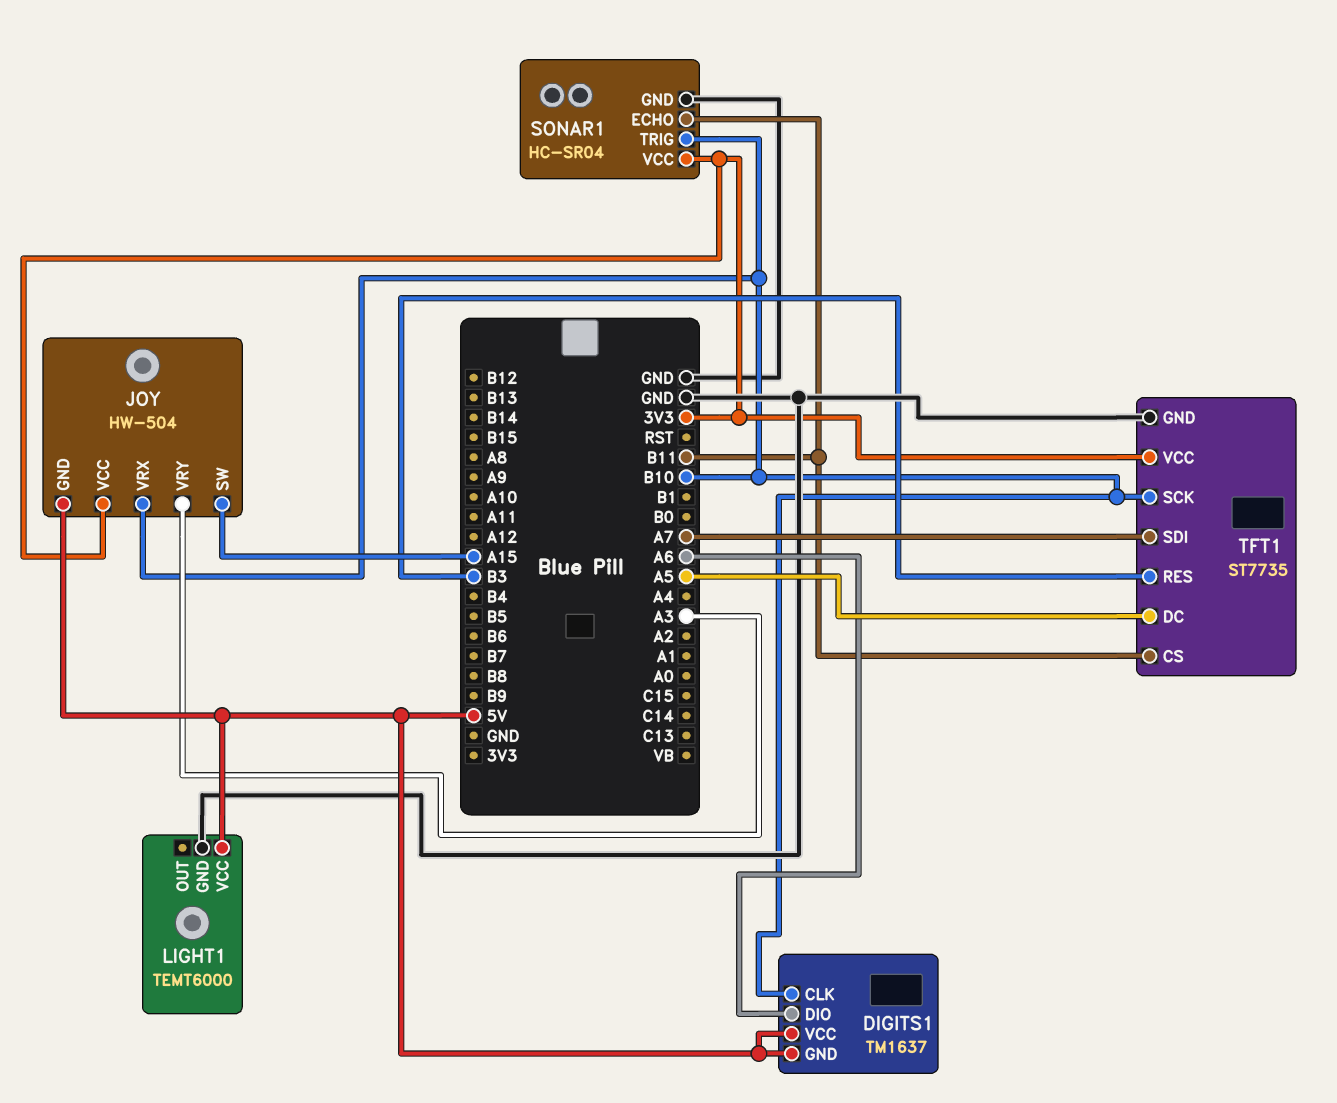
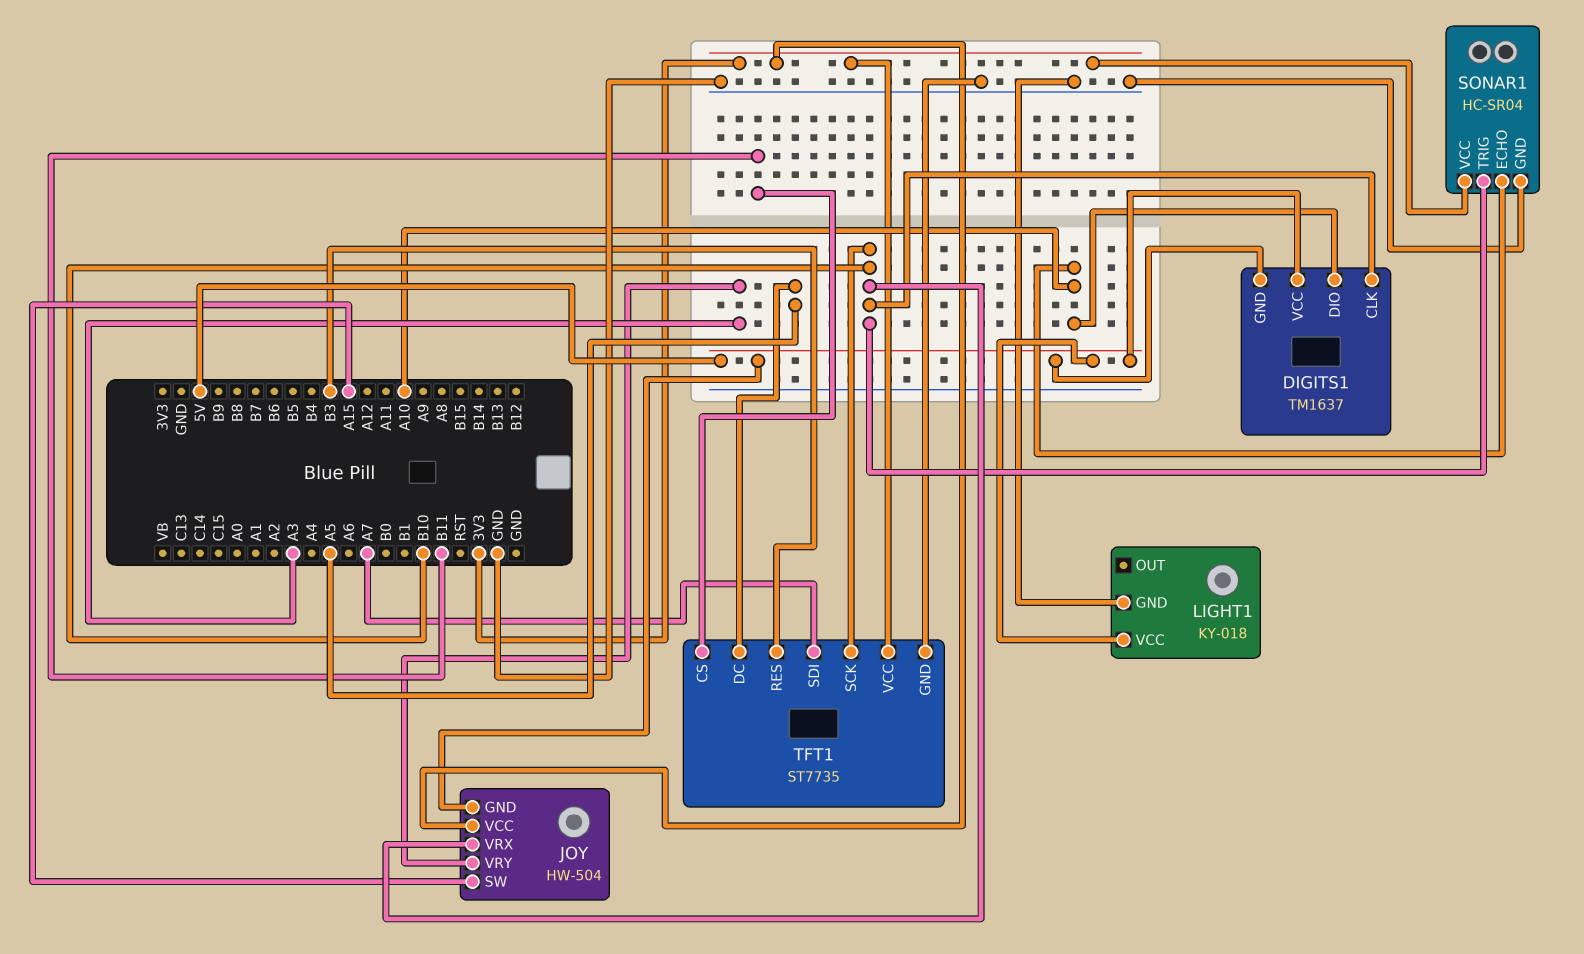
DIGITS1 pin DIO: A6 -> A10
LIGHT1: TEMT6000 -> KY-018
SONAR1 pin ECHO: B11 -> A10

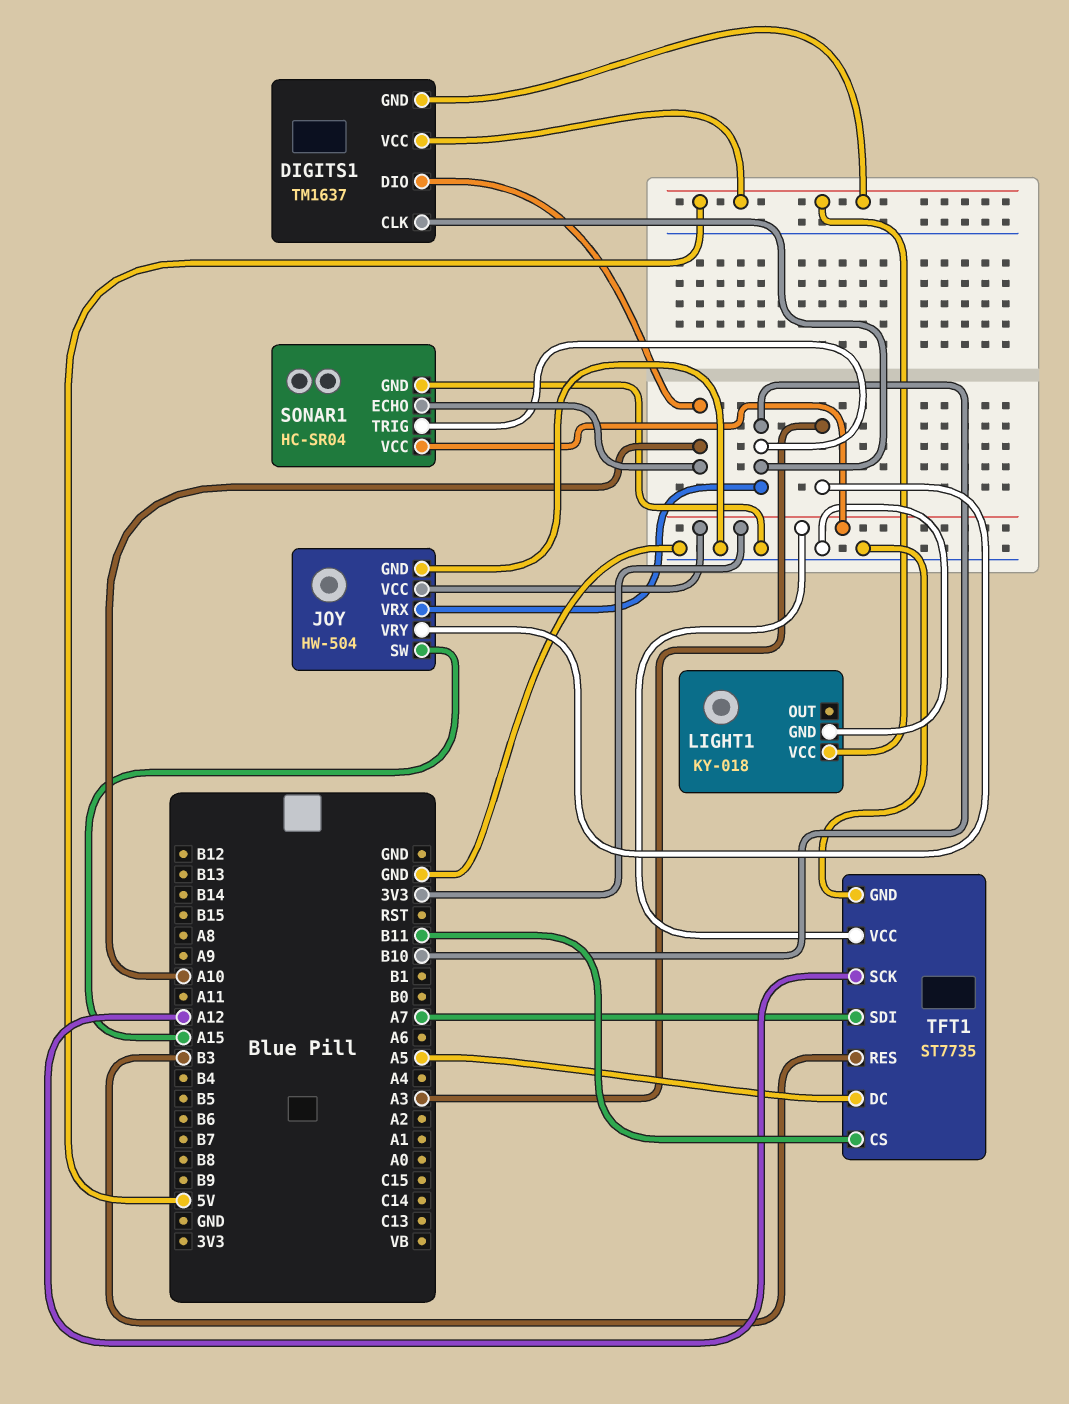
JOY pin GND: 5V -> GND
TFT1 pin SCK: B10 -> A12

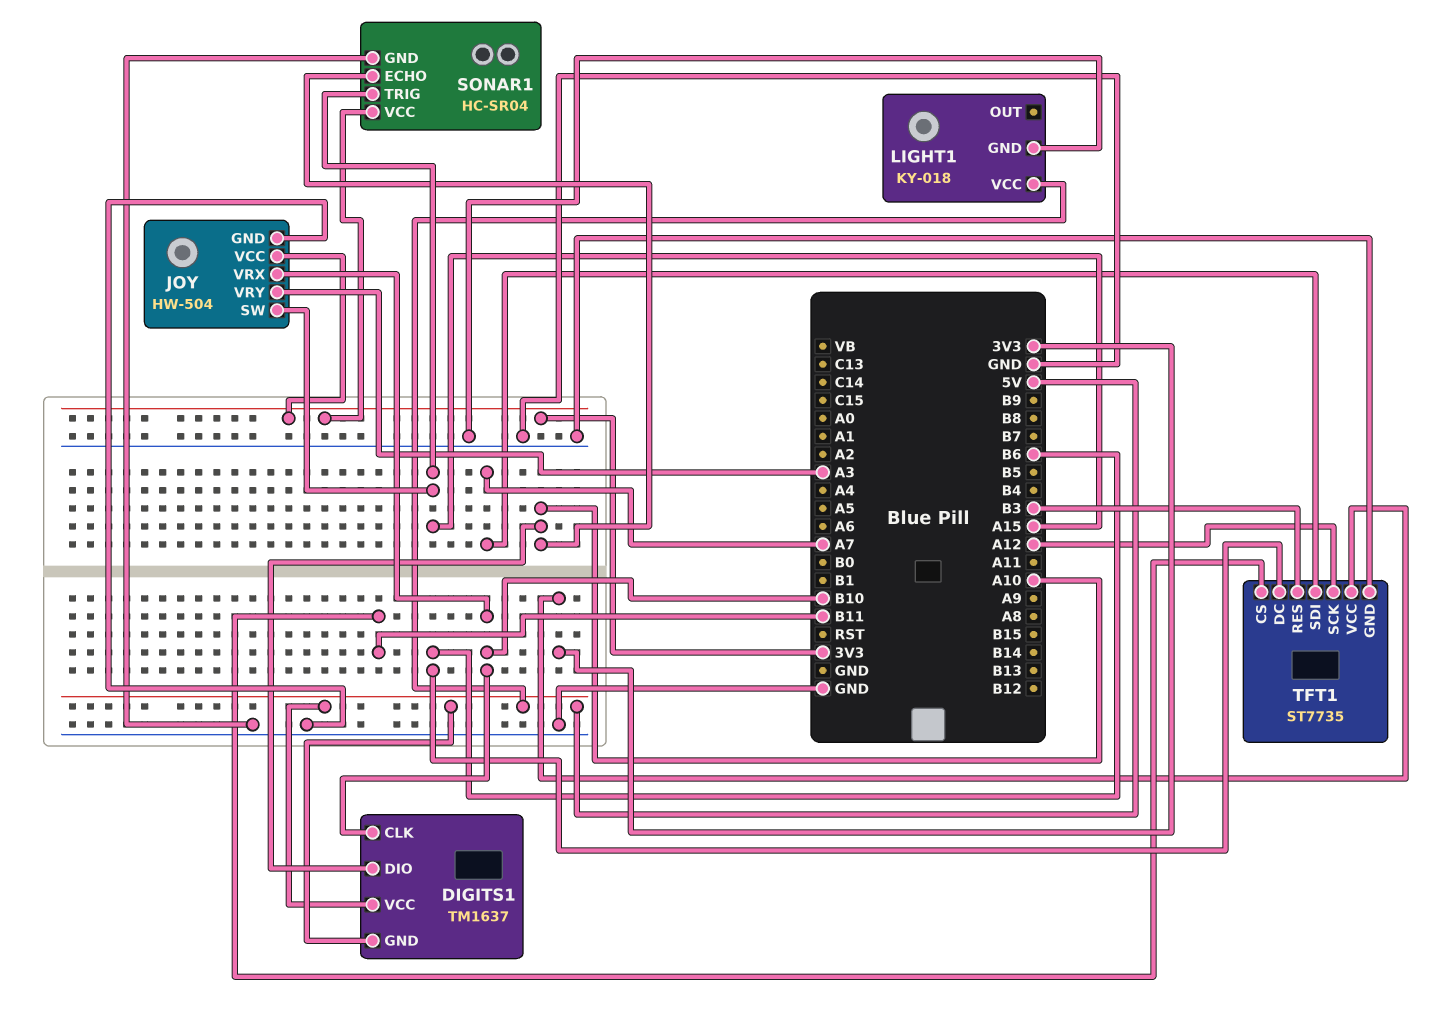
SONAR1 pin TRIG: B10 -> A15
TFT1 pin DC: A5 -> B6

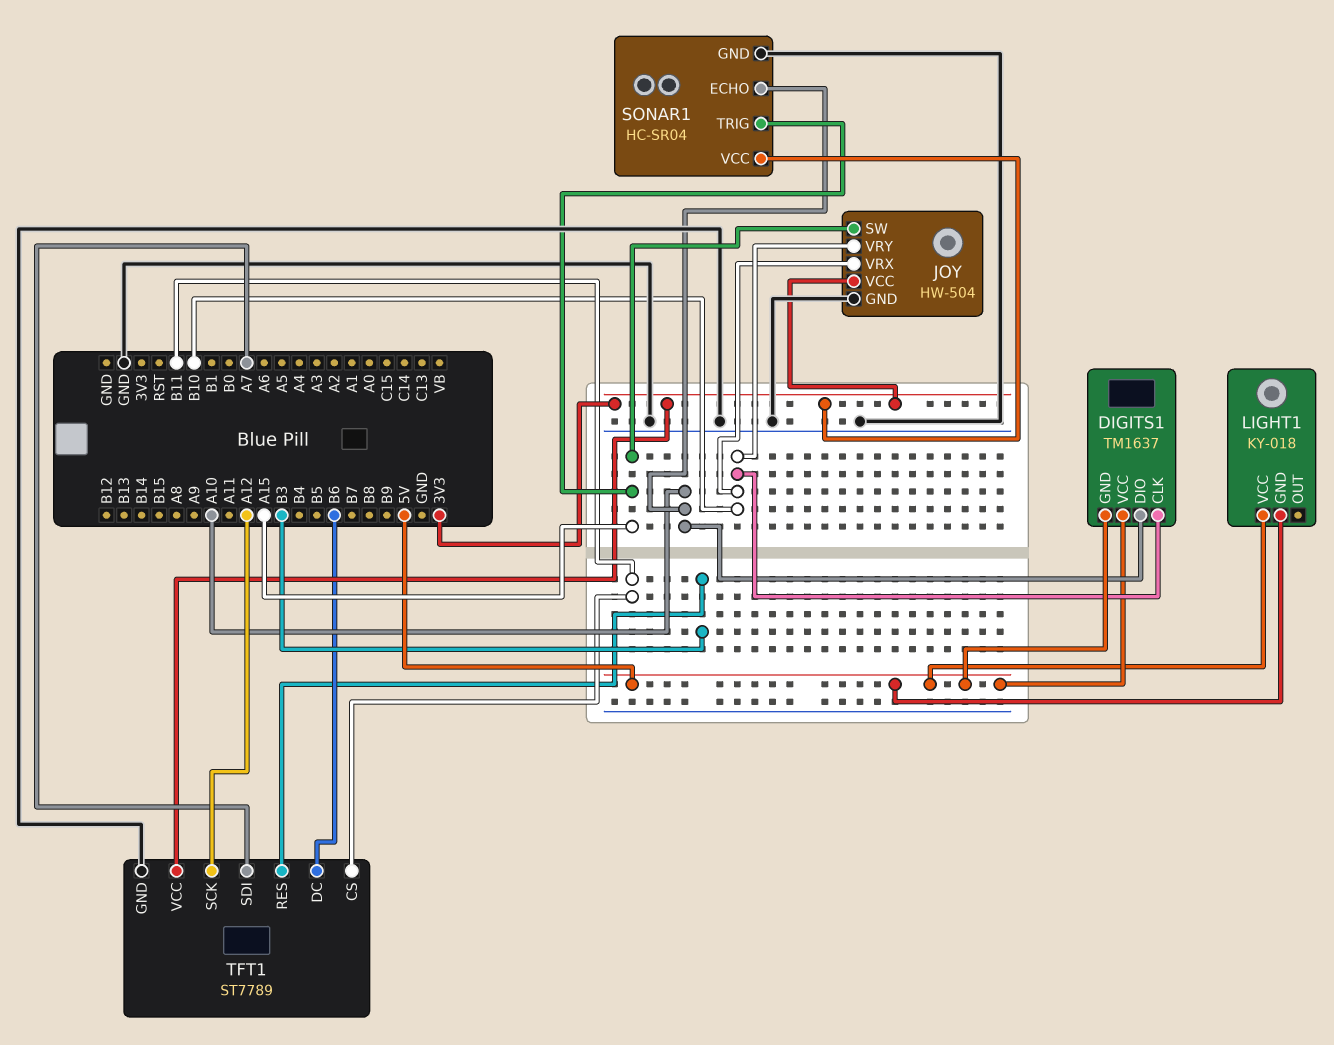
JOY pin VRY: A3 -> B10
LIGHT1 pin GND: GND -> 5V
TFT1: ST7735 -> ST7789

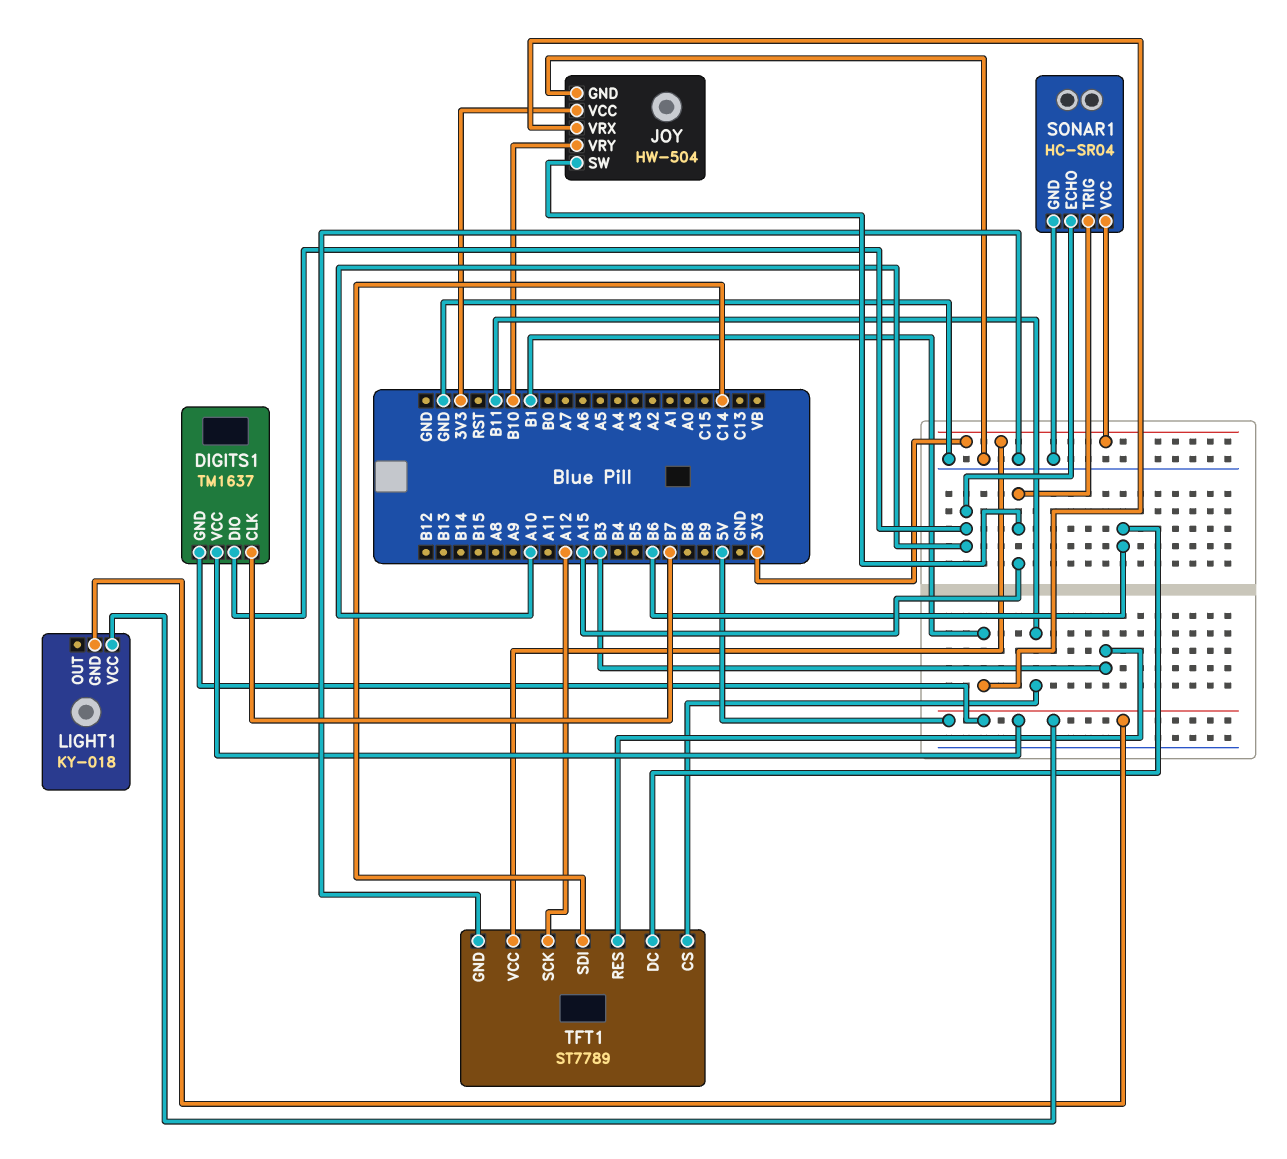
DIGITS1 pin CLK: B10 -> B7
JOY pin VRX: B10 -> B1
TFT1 pin SDI: A7 -> C14

